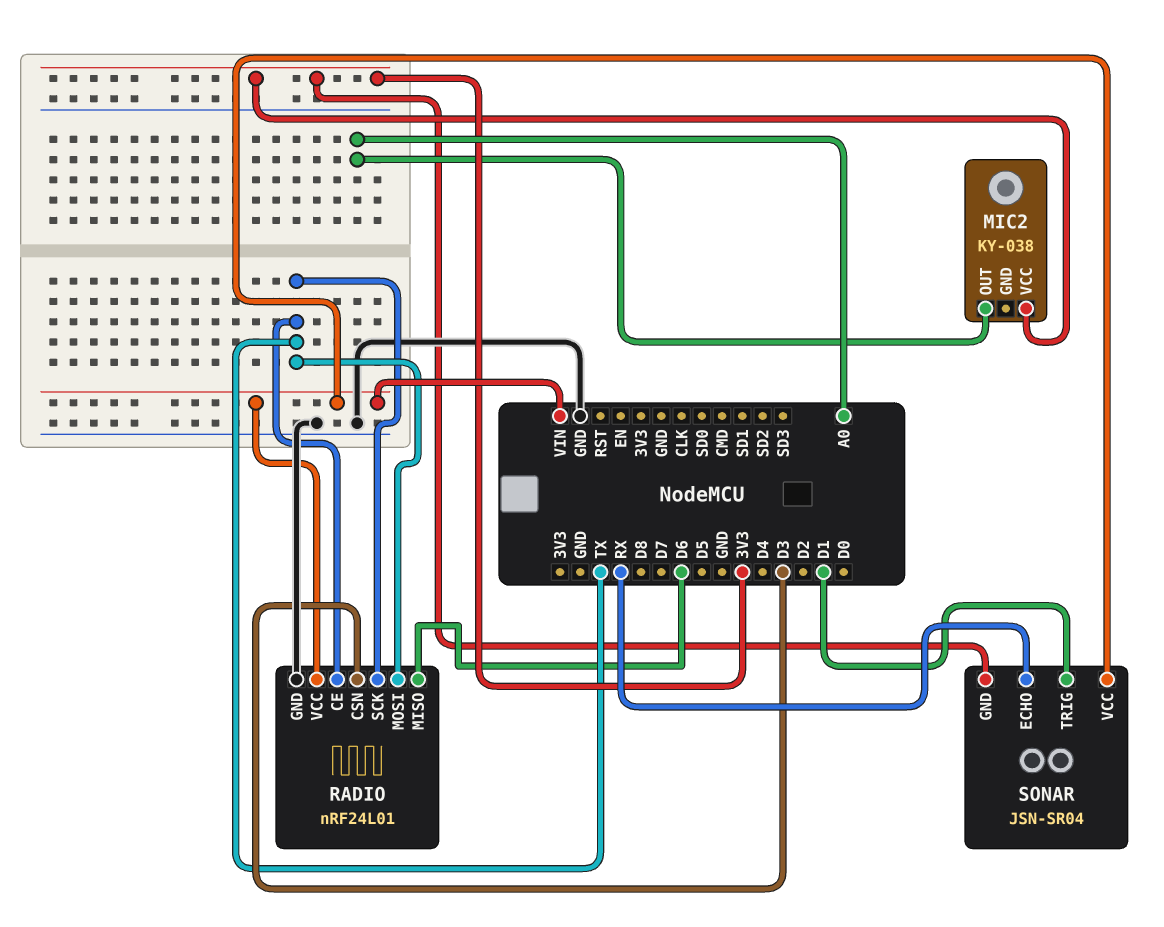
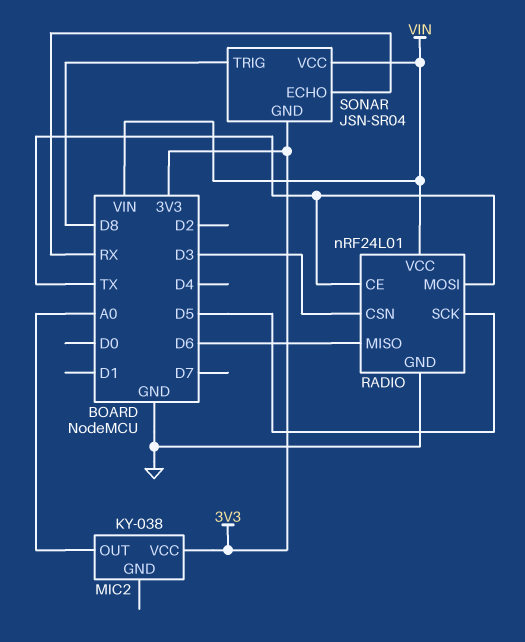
RADIO pin SCK: TX -> D5
SONAR pin TRIG: D1 -> D8

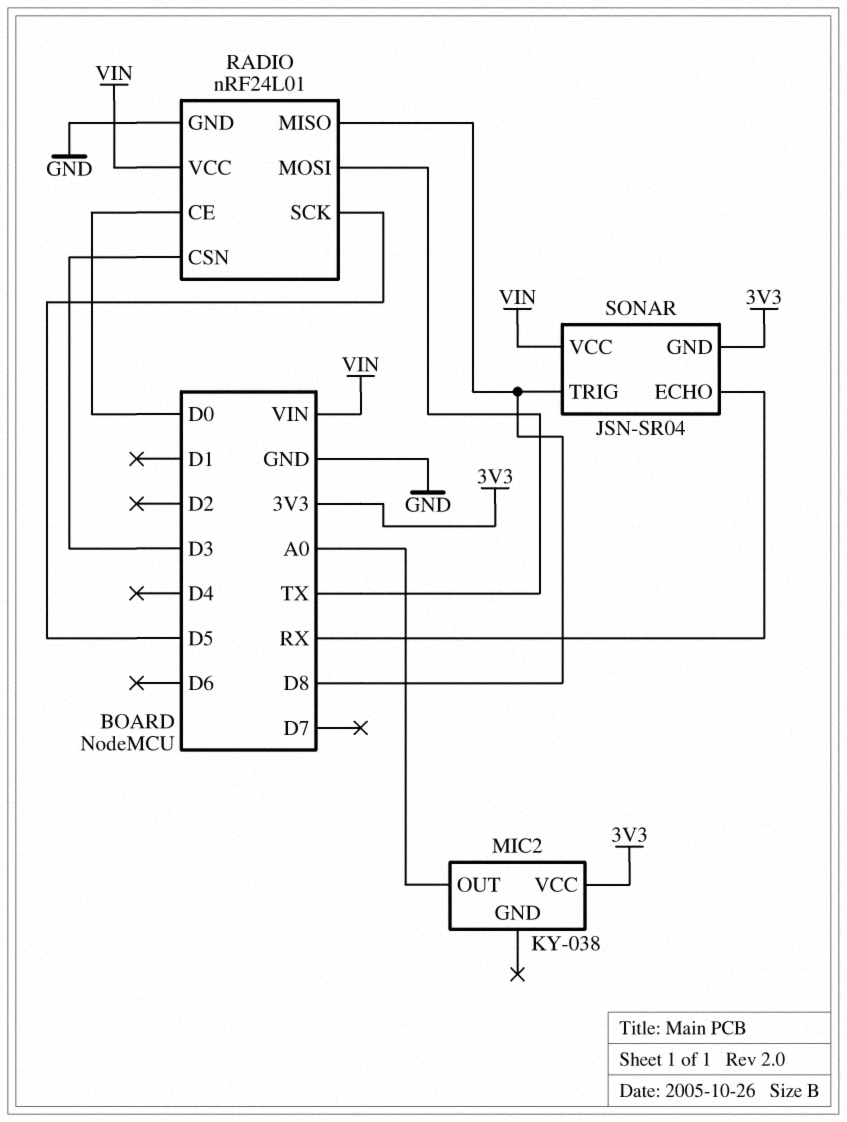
RADIO pin CE: TX -> D0
RADIO pin MISO: D6 -> D8

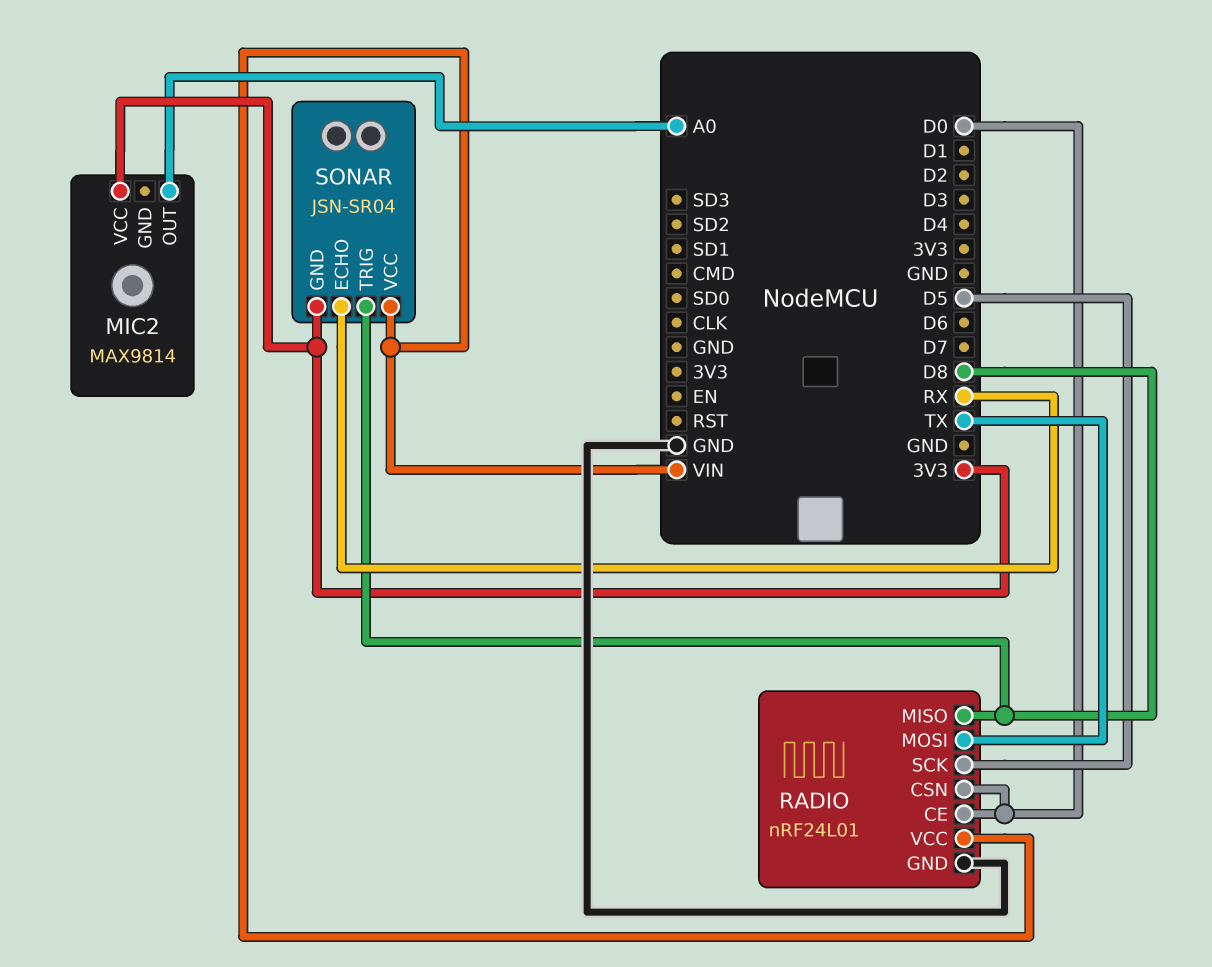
MIC2: KY-038 -> MAX9814
RADIO pin CSN: D3 -> D0

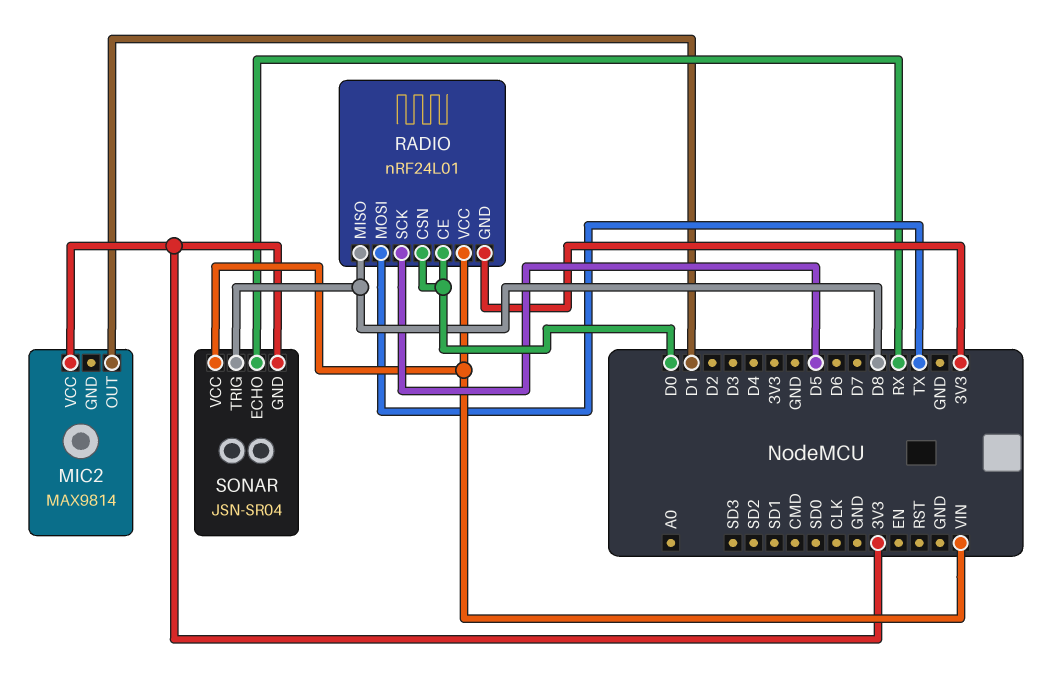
MIC2 pin OUT: A0 -> D1
RADIO pin GND: GND -> 3V3

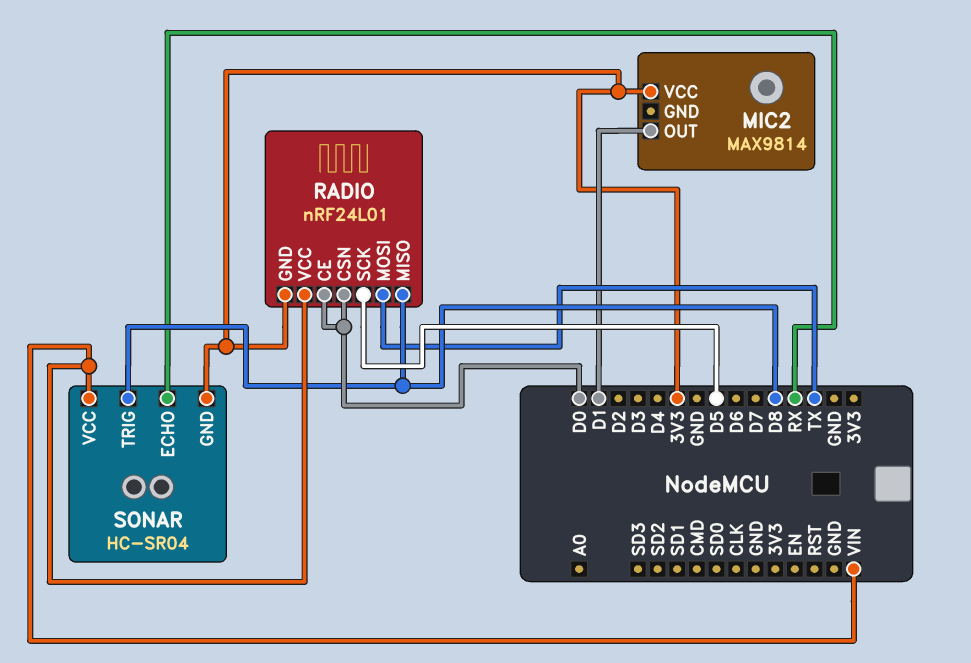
SONAR: JSN-SR04 -> HC-SR04

